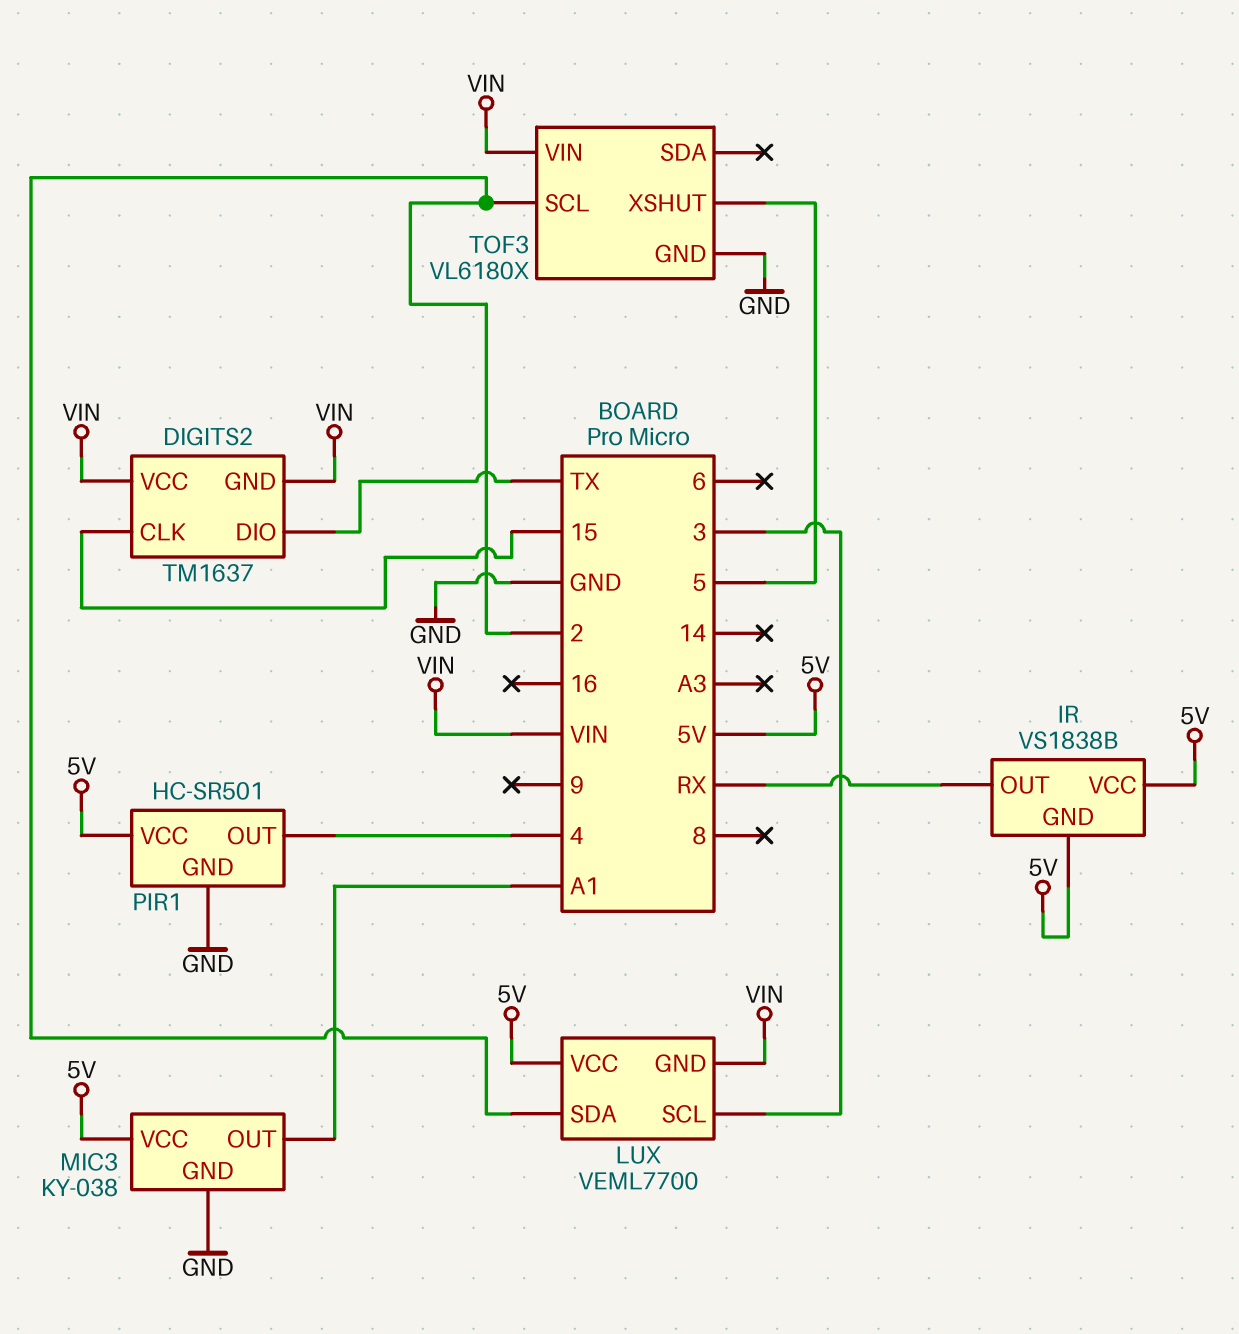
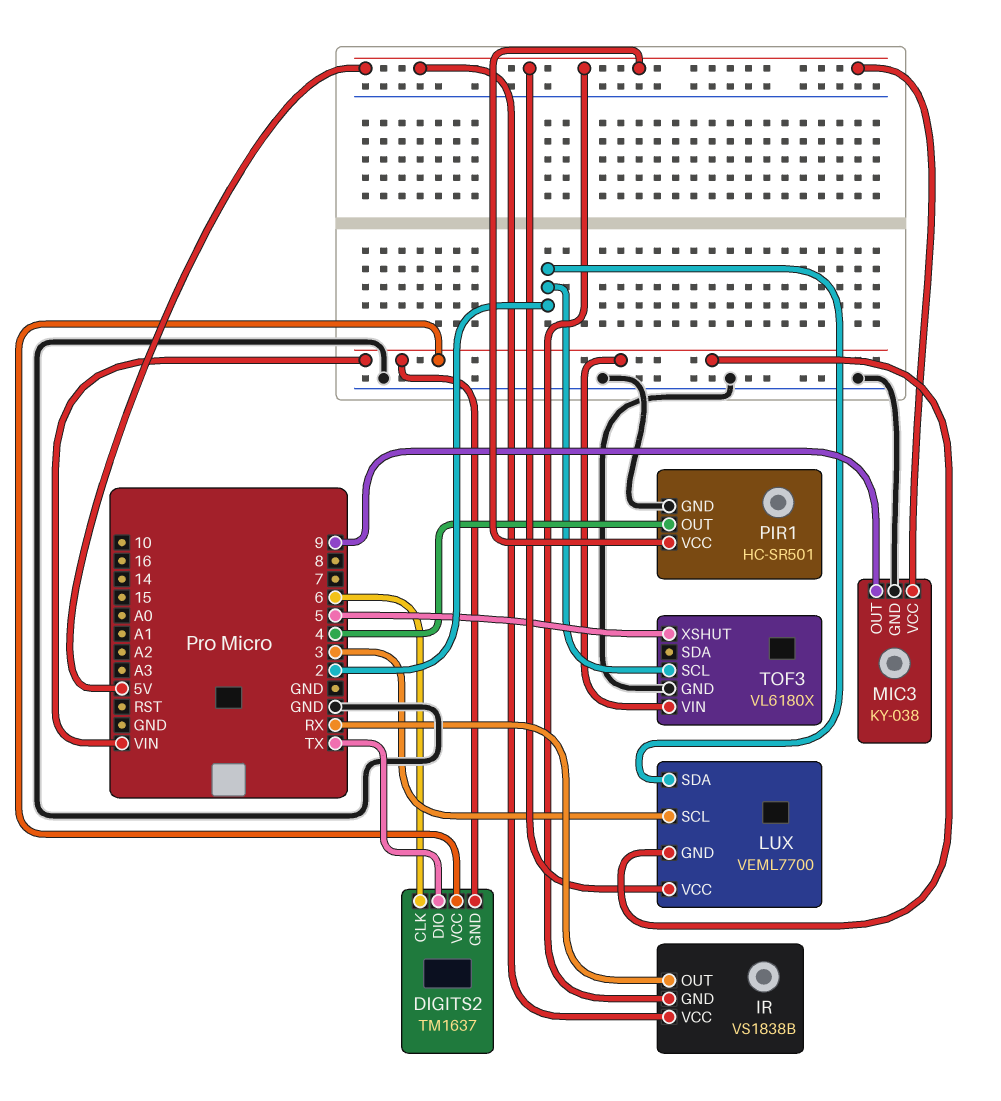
DIGITS2 pin CLK: 15 -> 6
MIC3 pin OUT: A1 -> 9

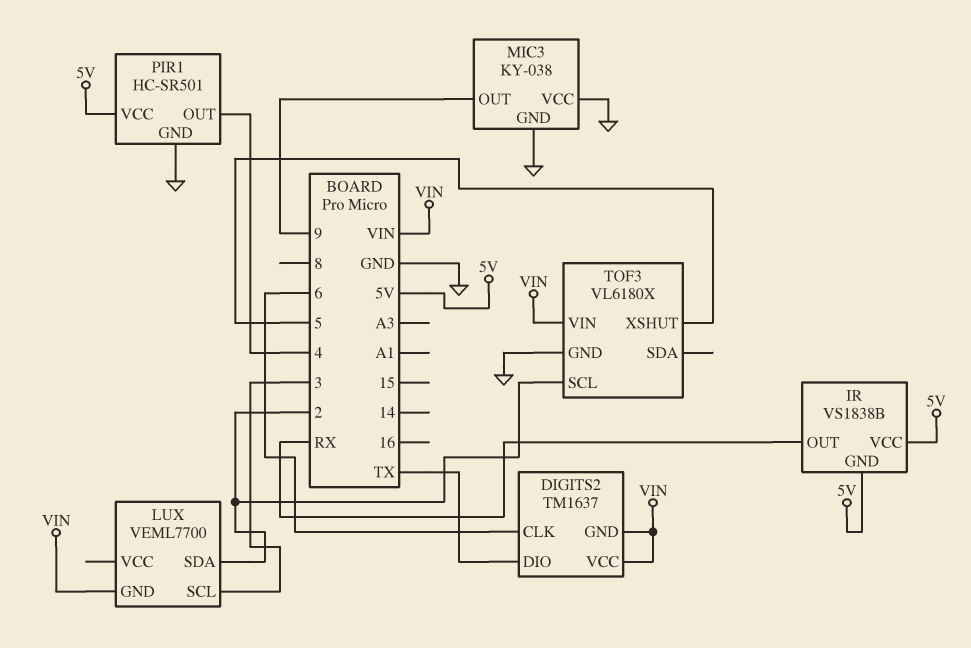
LUX pin VCC: 5V -> none
MIC3 pin VCC: 5V -> GND

